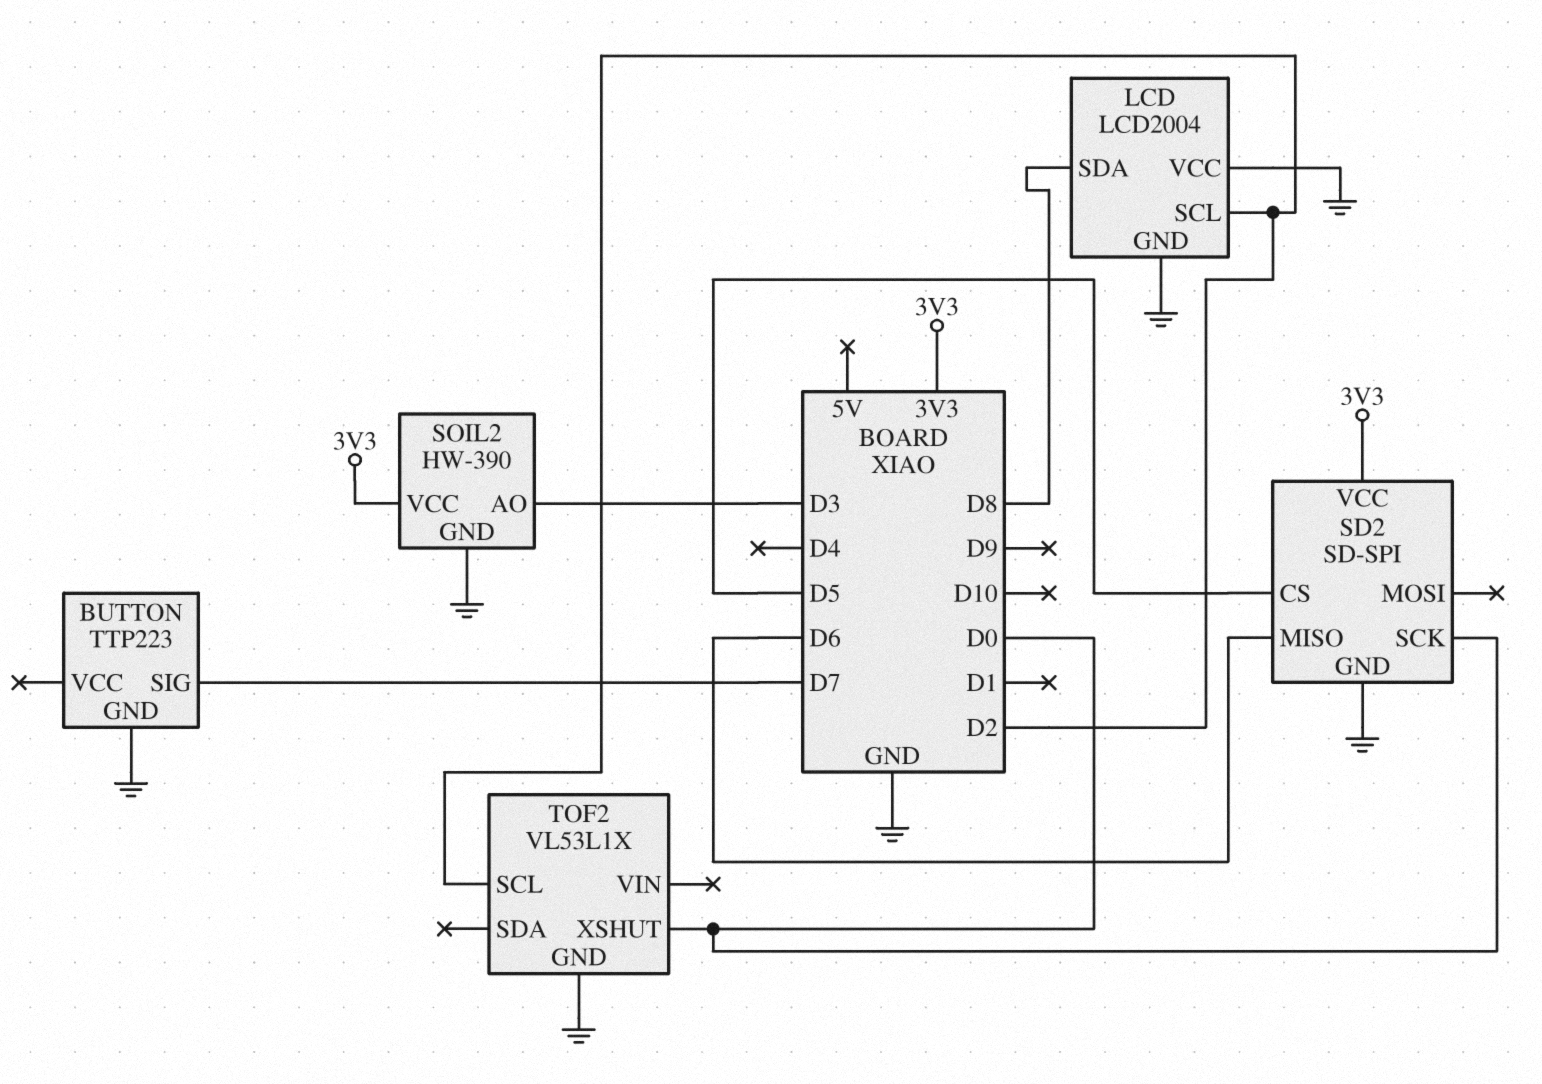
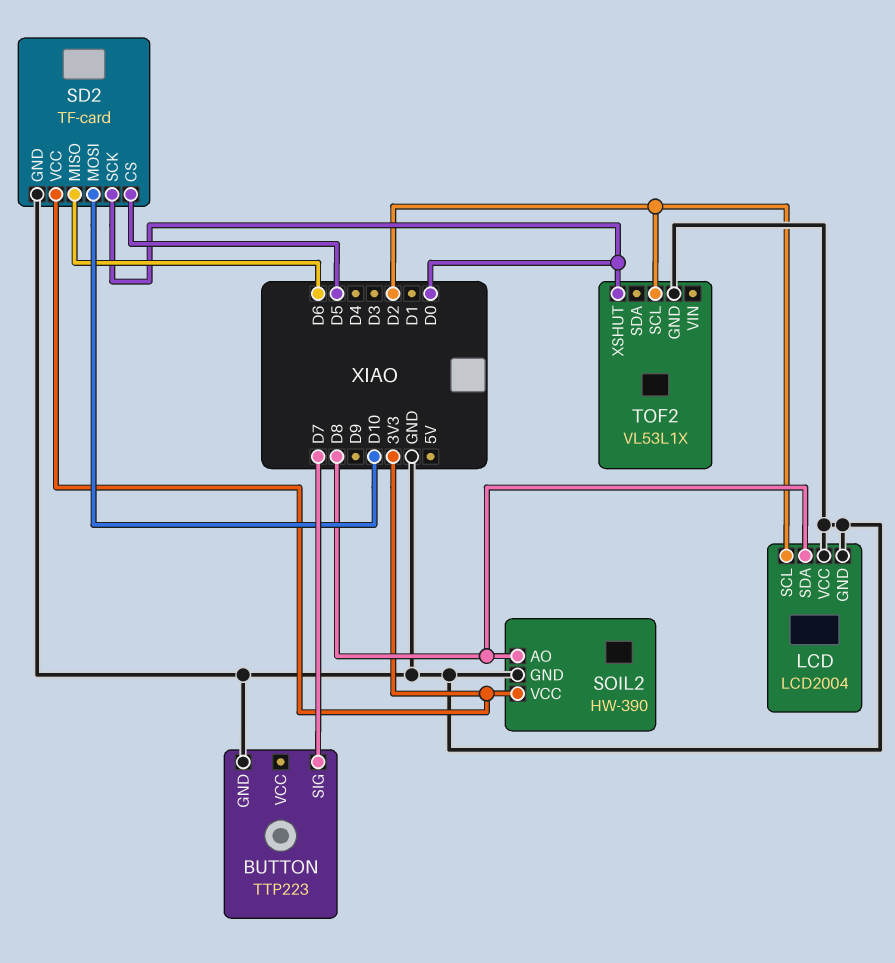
SD2: SD-SPI -> TF-card
SD2 pin MOSI: none -> D10
SOIL2 pin AO: D3 -> D8

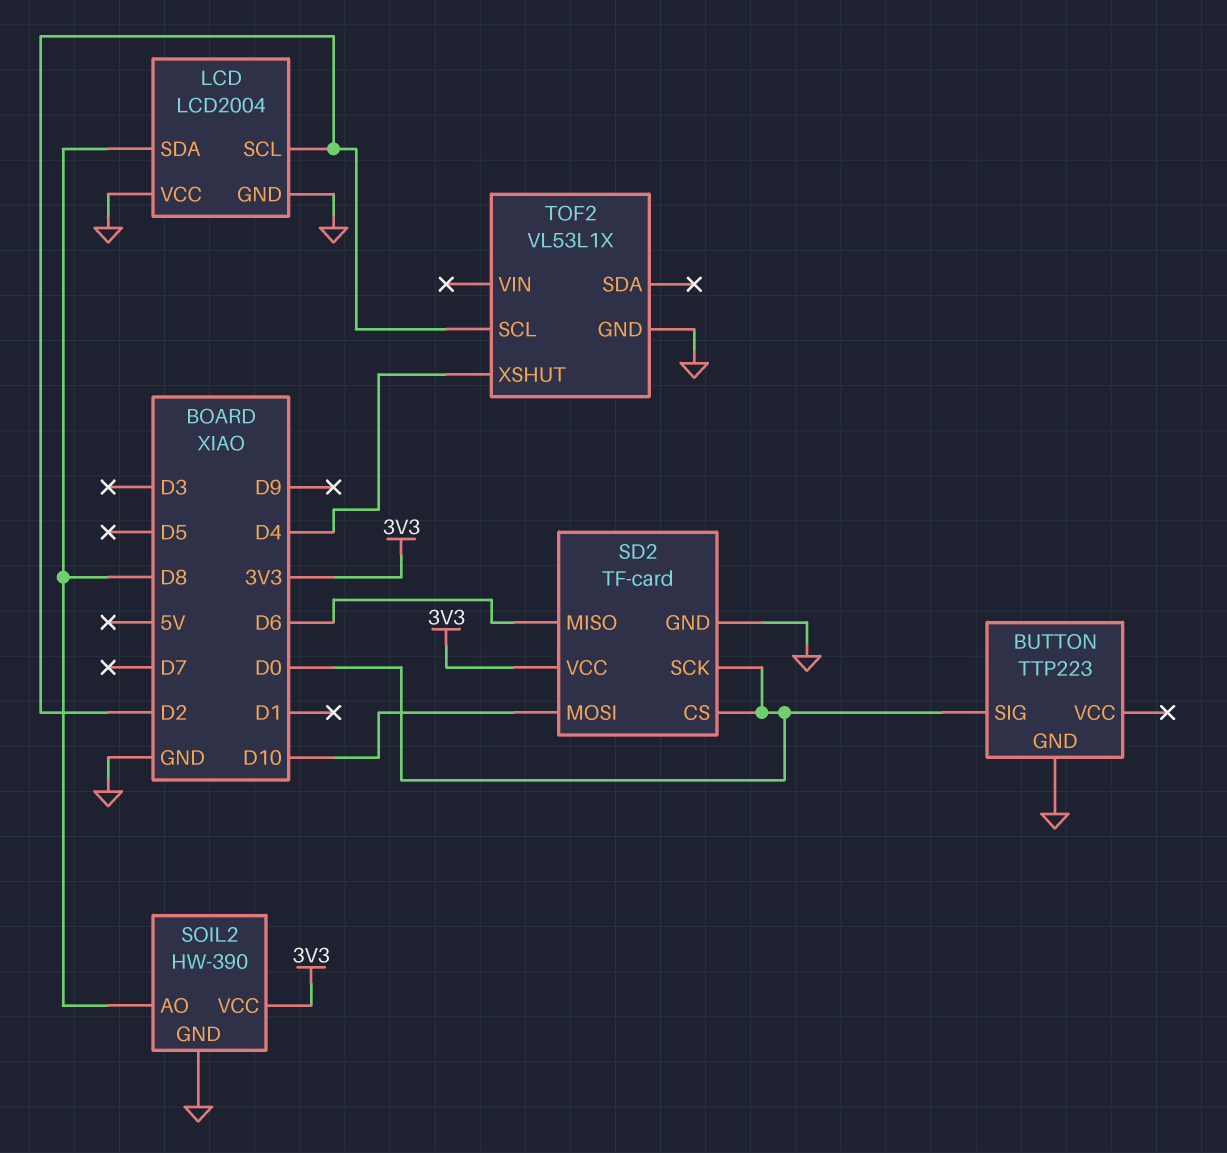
BUTTON pin SIG: D7 -> D0
SD2 pin CS: D5 -> D0
TOF2 pin XSHUT: D0 -> D4

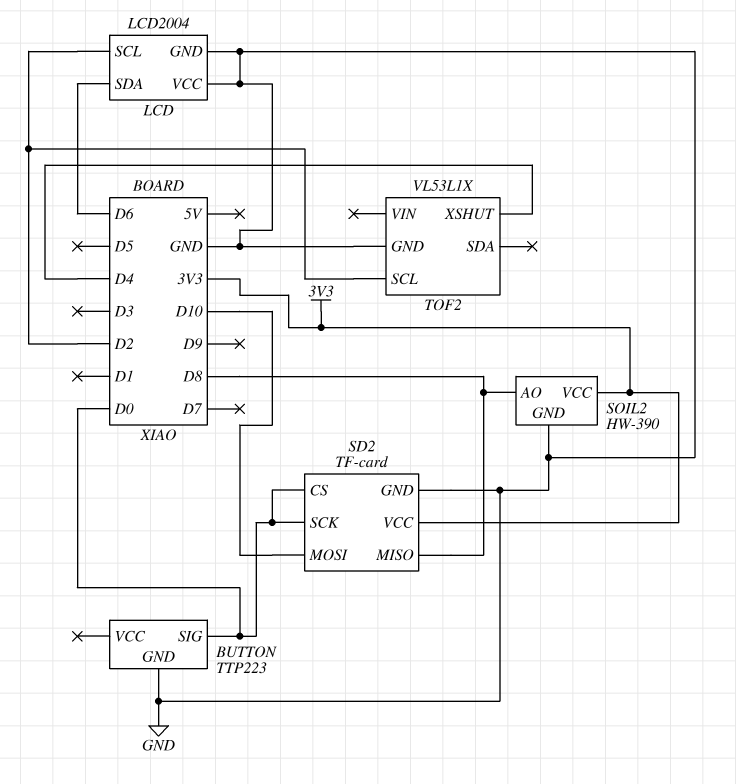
LCD pin SDA: D8 -> D6
SD2 pin MISO: D6 -> D8

